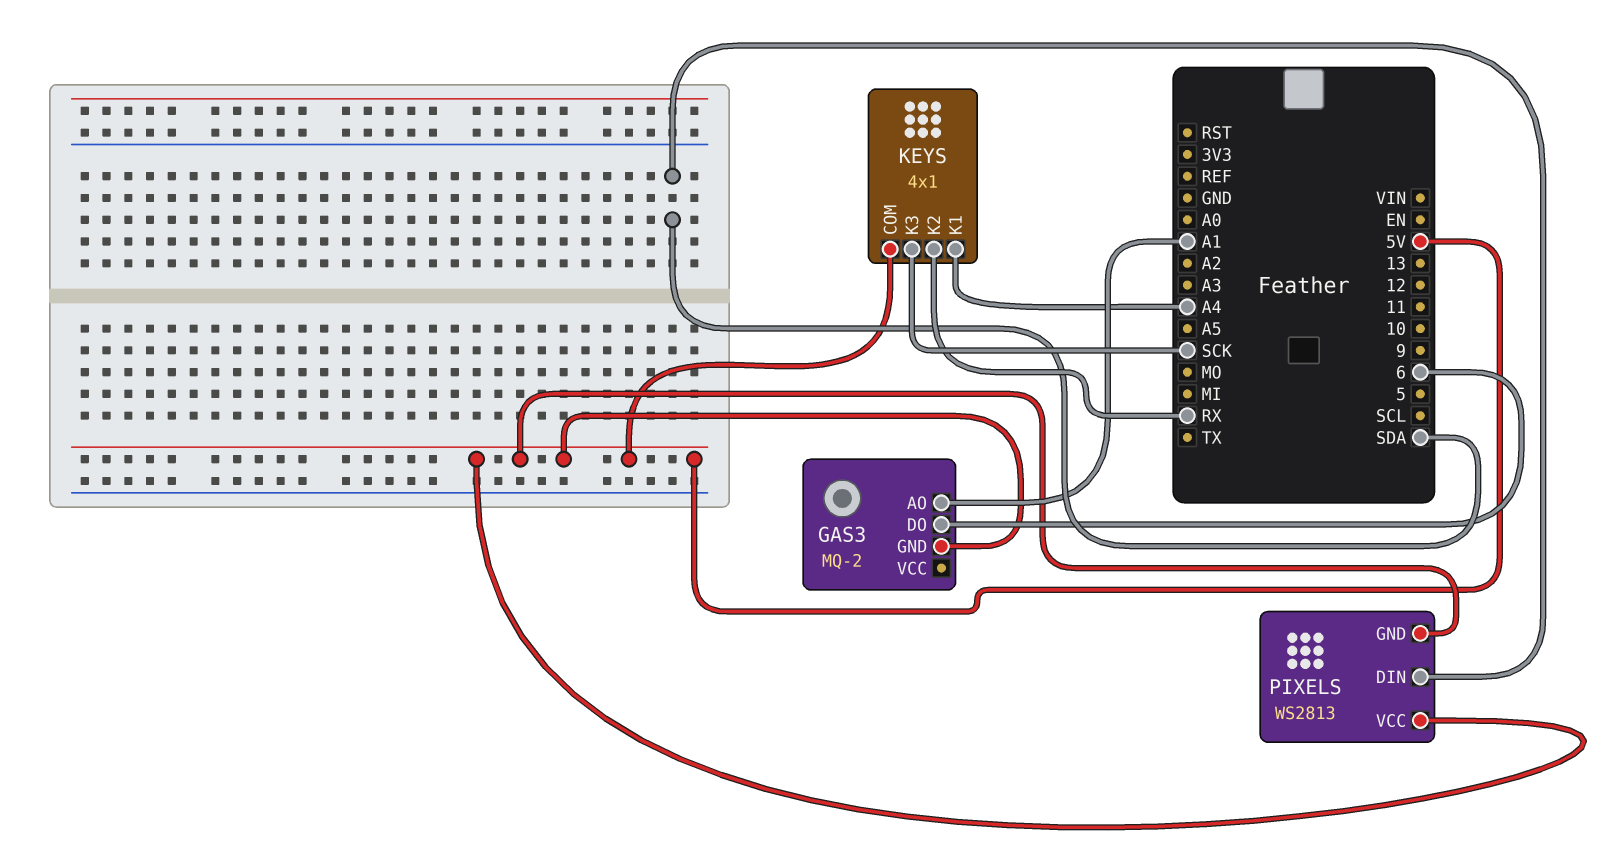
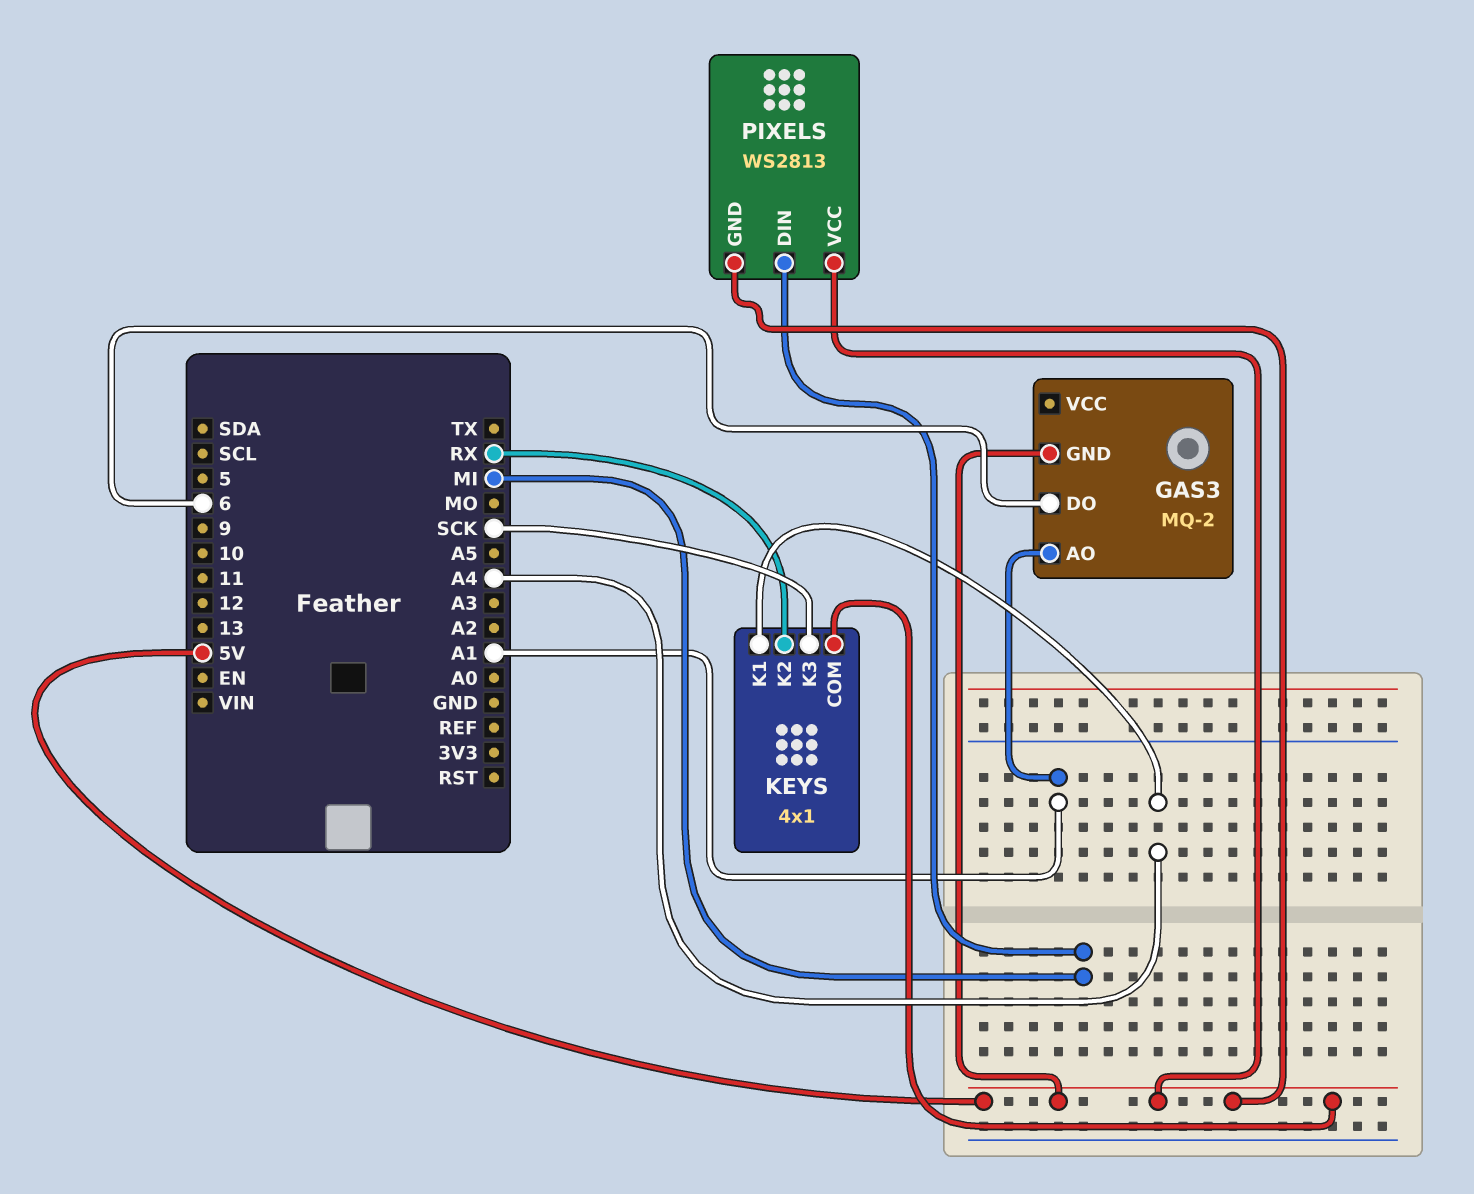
PIXELS pin DIN: SDA -> MI

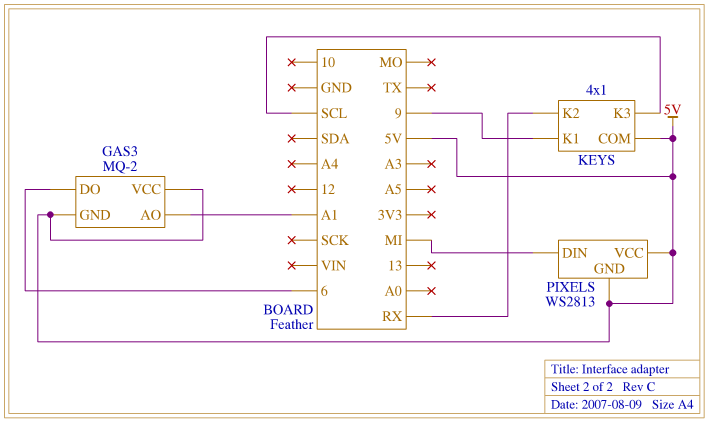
GAS3 pin VCC: none -> 5V
KEYS pin K1: A4 -> 9
KEYS pin K3: SCK -> SCL

